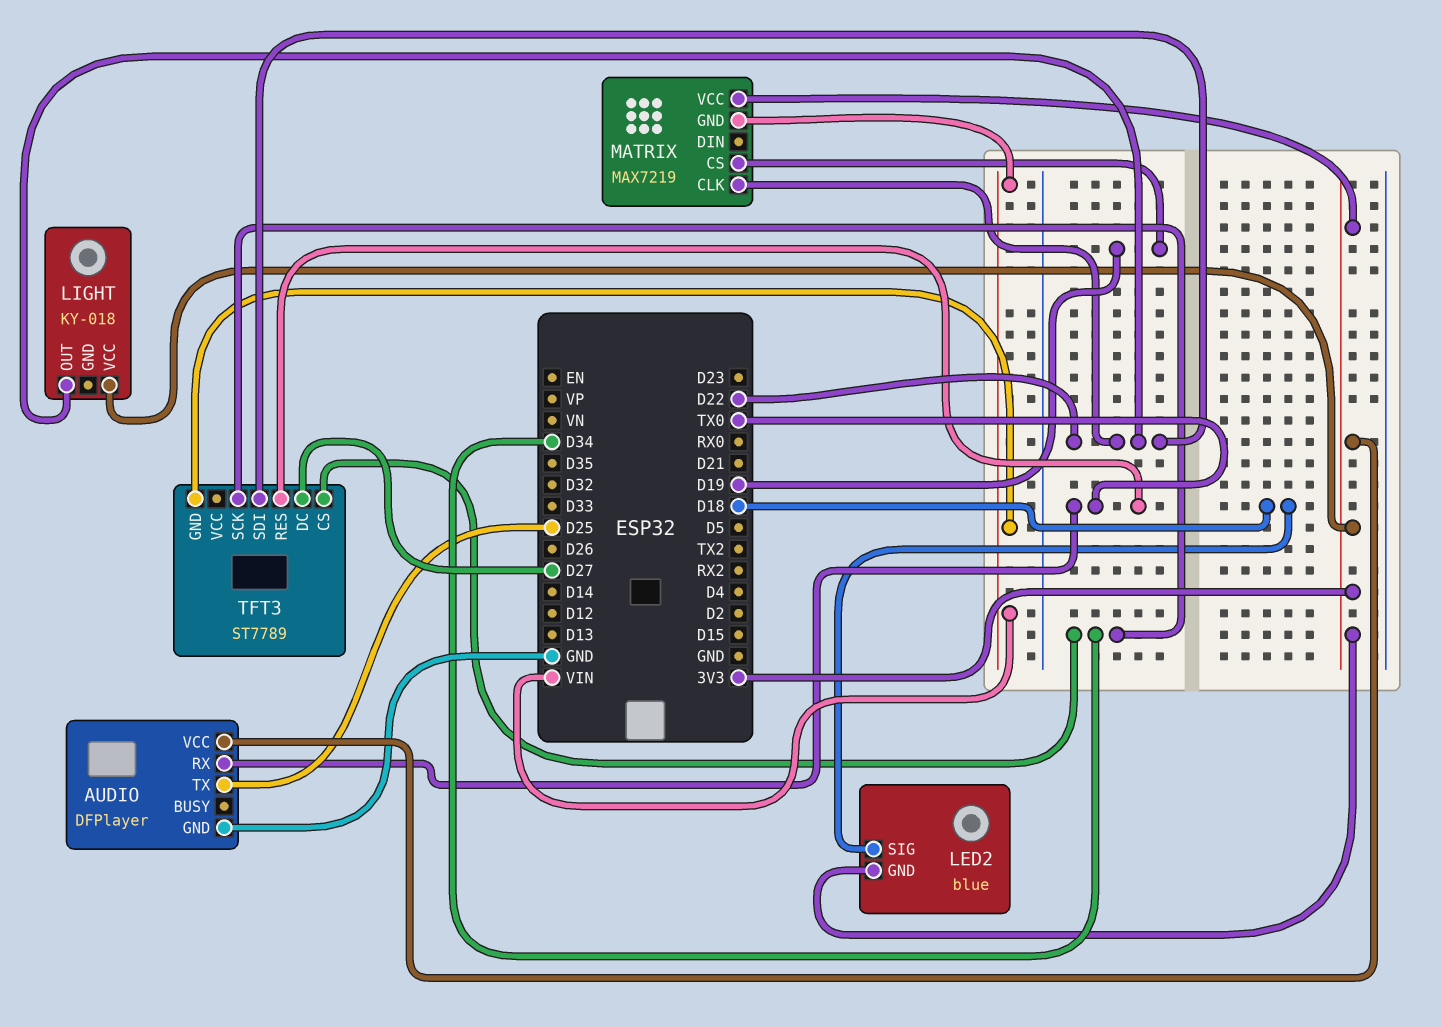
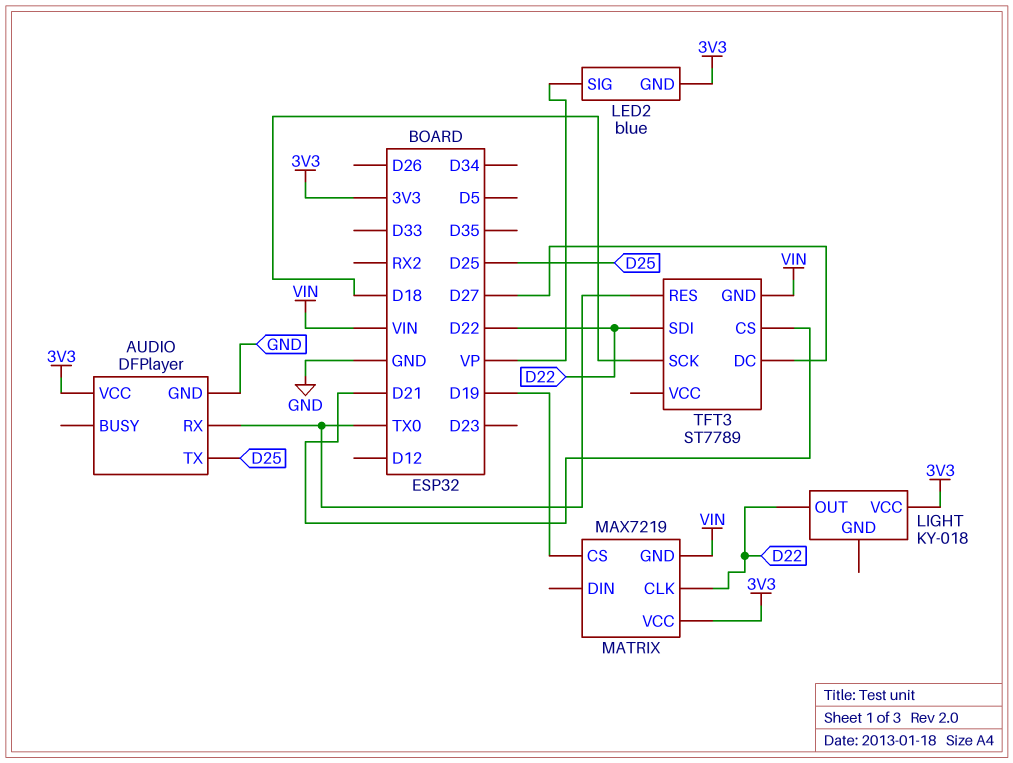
LED2 pin SIG: D18 -> VP
TFT3 pin CS: D34 -> D21
TFT3 pin SCK: D34 -> D18

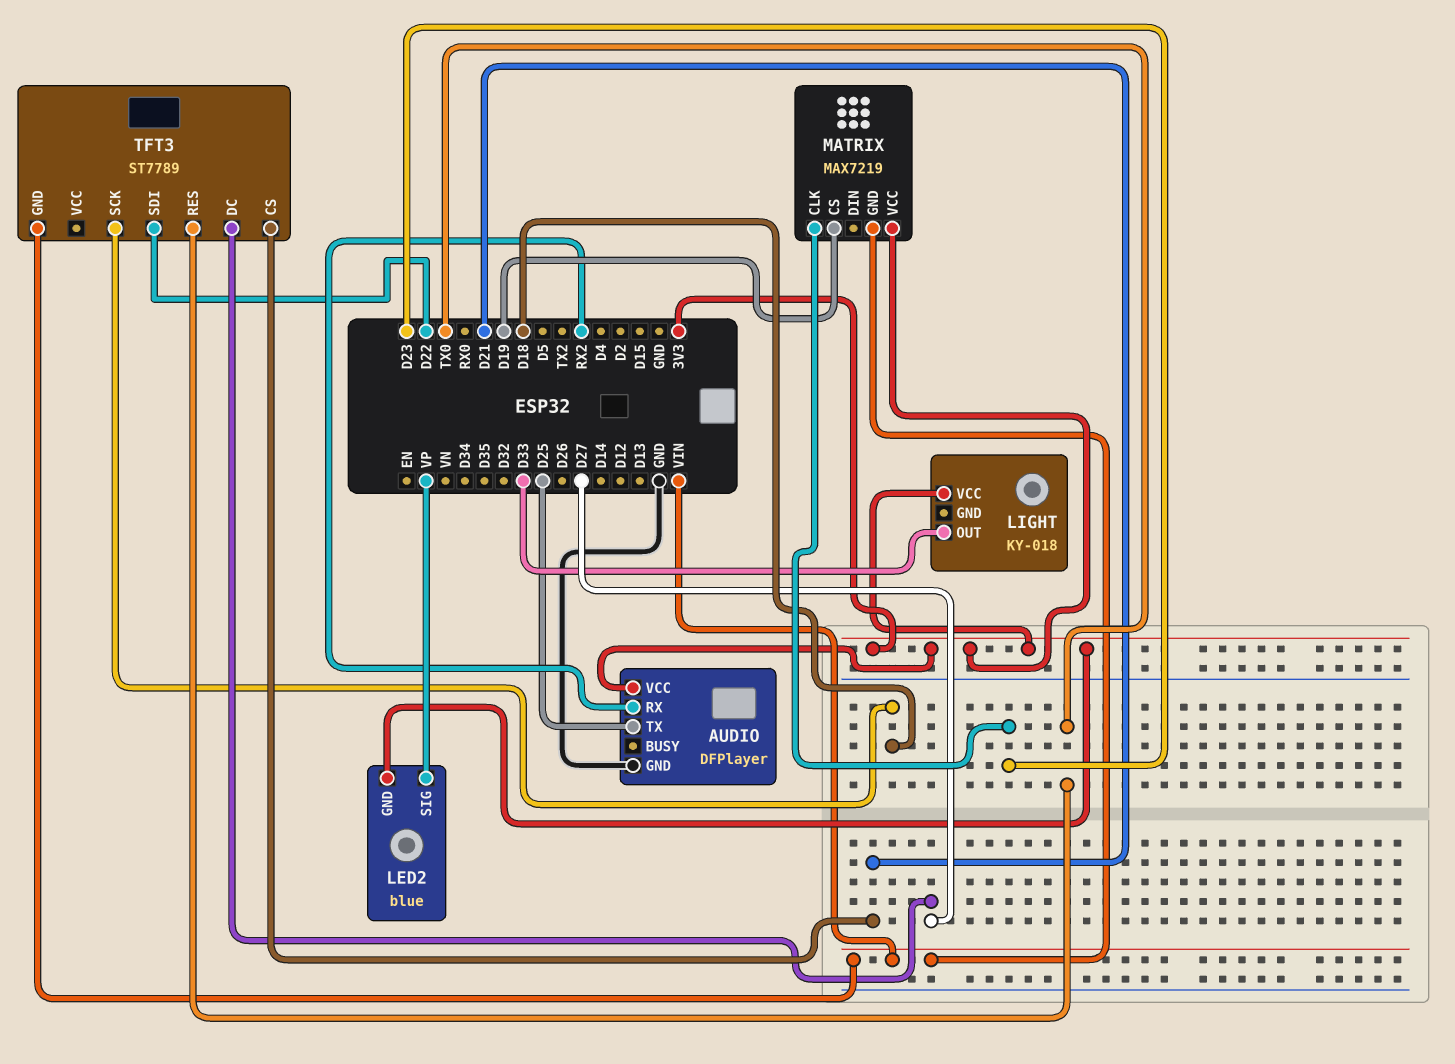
AUDIO pin RX: TX0 -> RX2
LIGHT pin OUT: D22 -> D33
MATRIX pin CLK: D22 -> D23

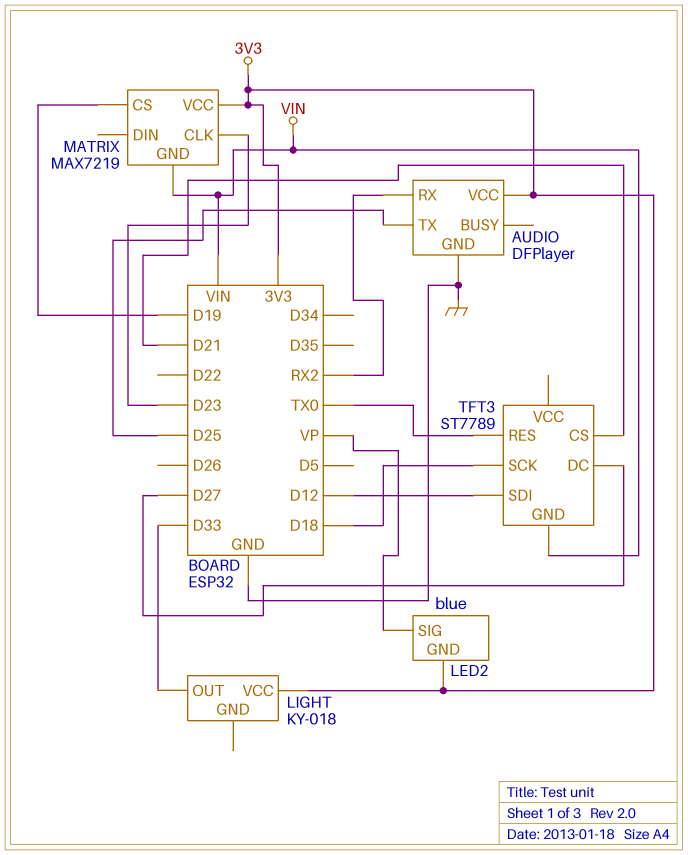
TFT3 pin SDI: D22 -> D12

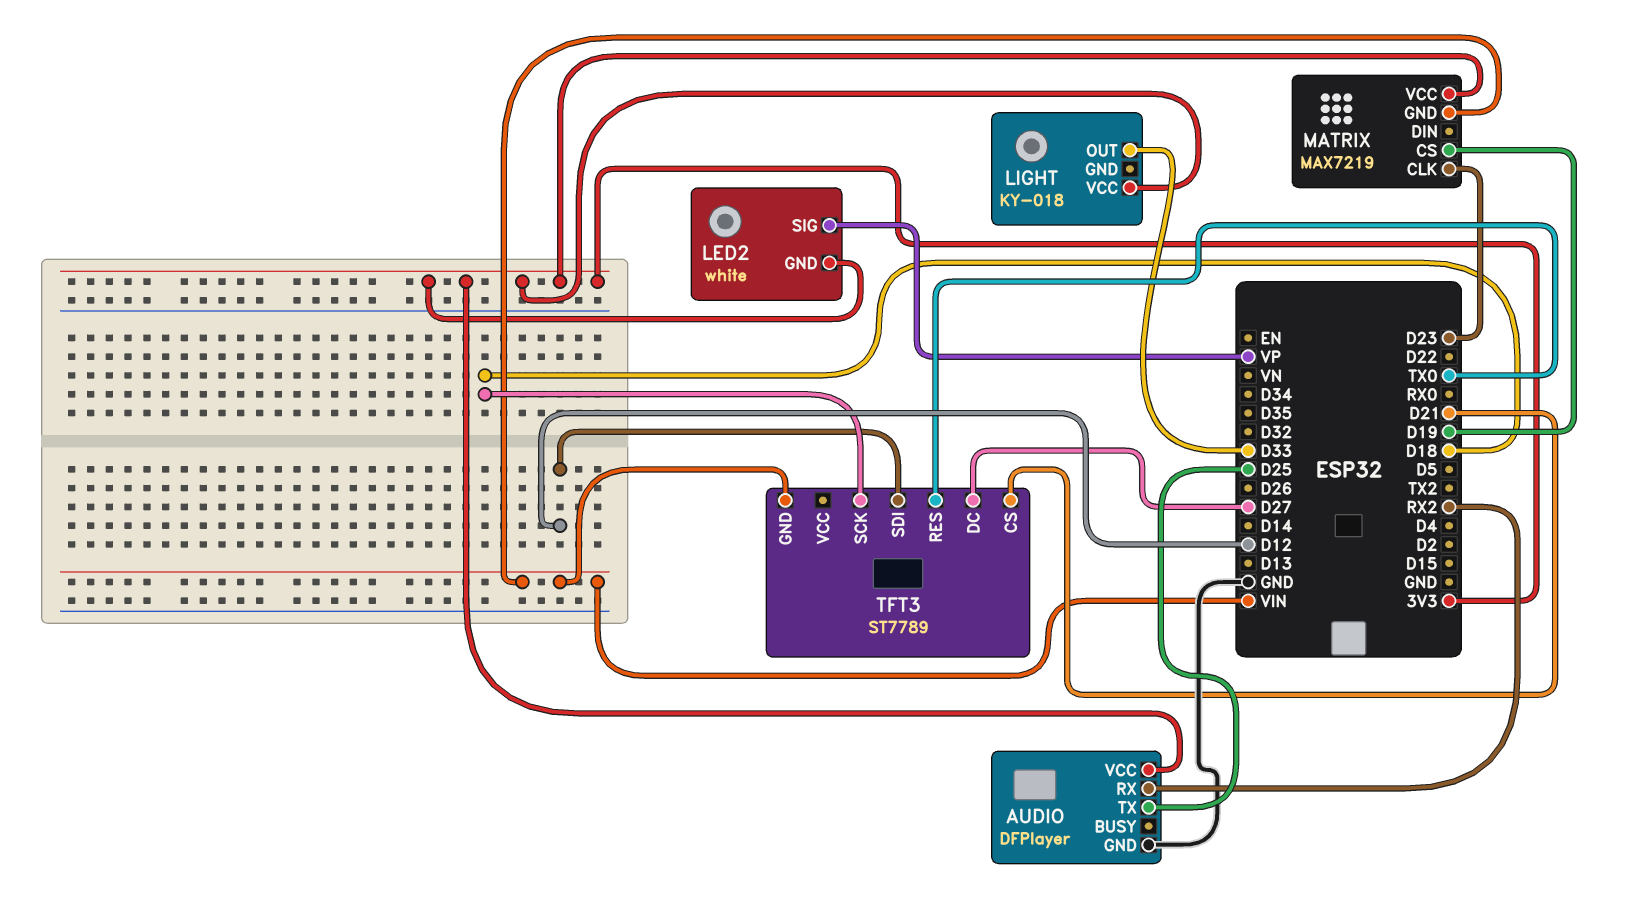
LED2: blue -> white

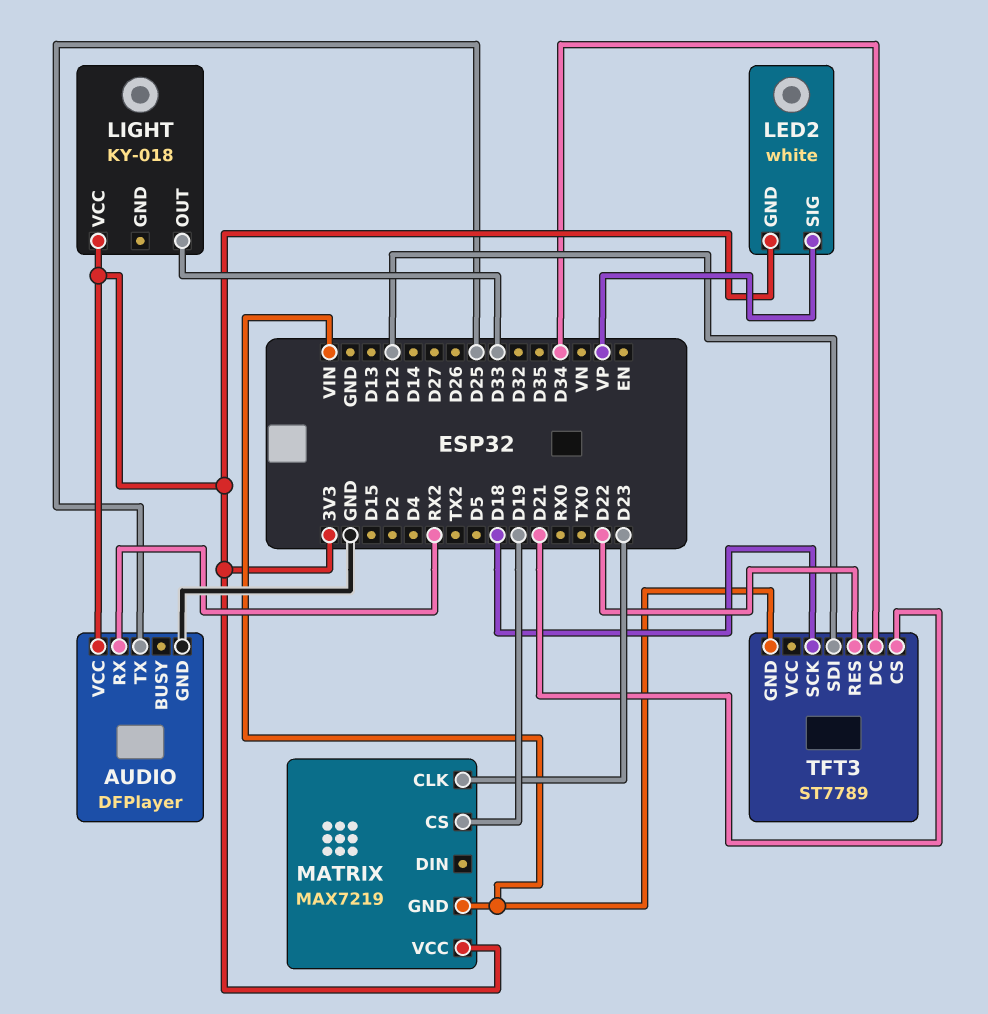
TFT3 pin DC: D27 -> D34
TFT3 pin RES: TX0 -> D22

